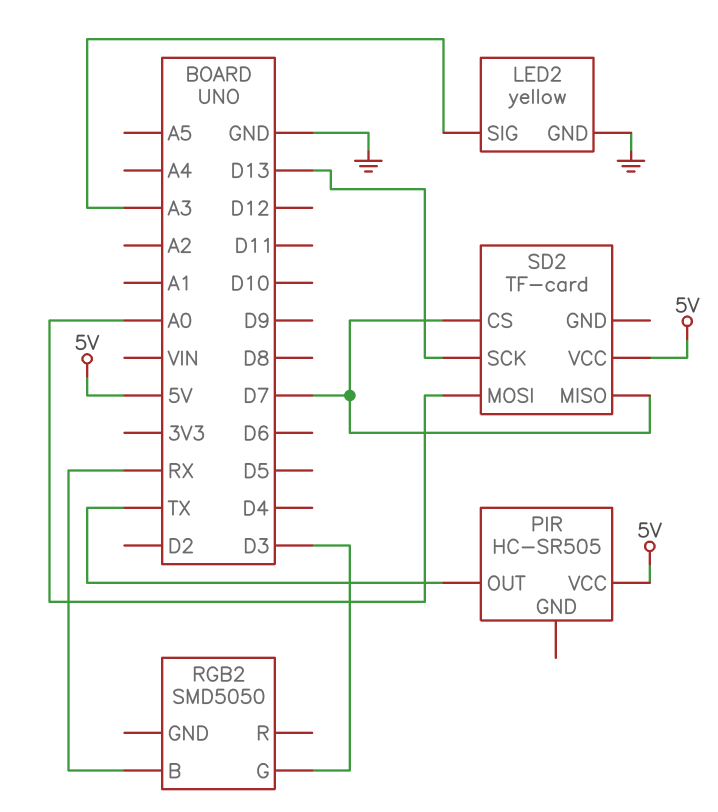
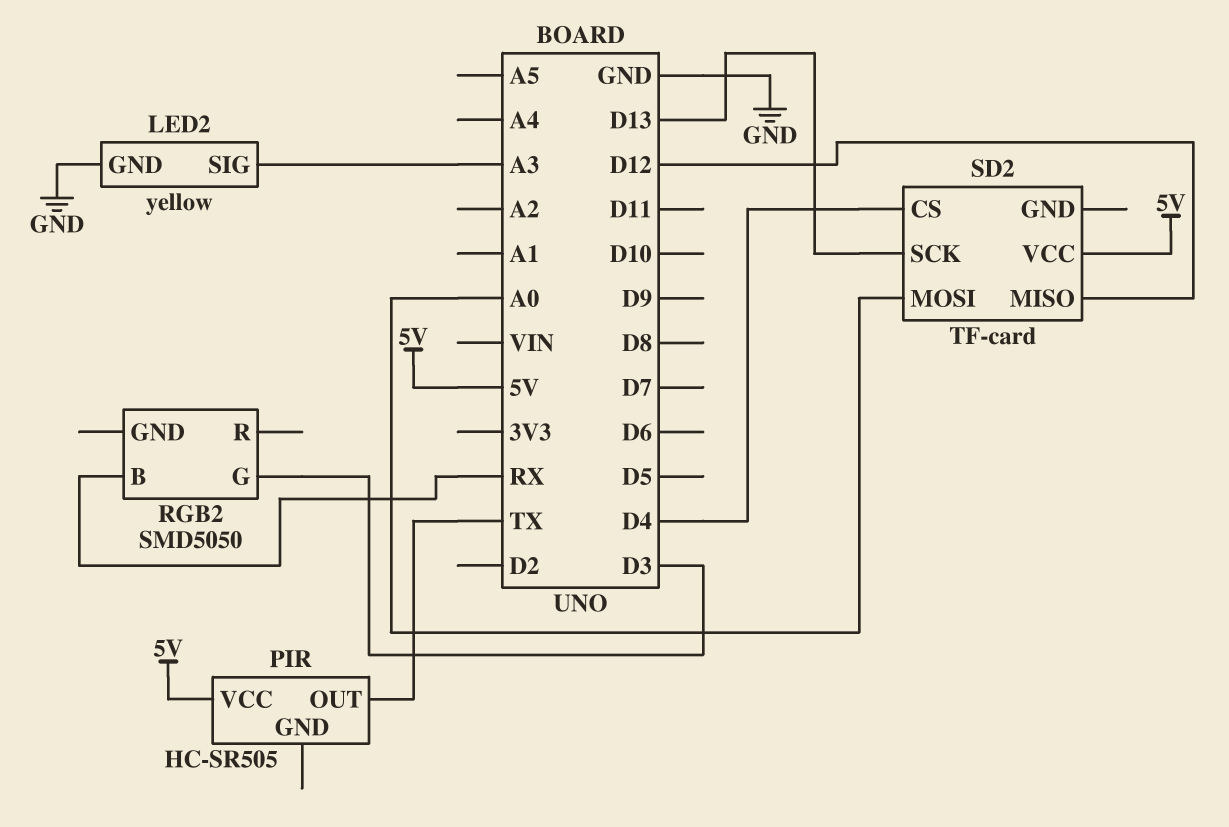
SD2 pin CS: D7 -> D4
SD2 pin MISO: D7 -> D12

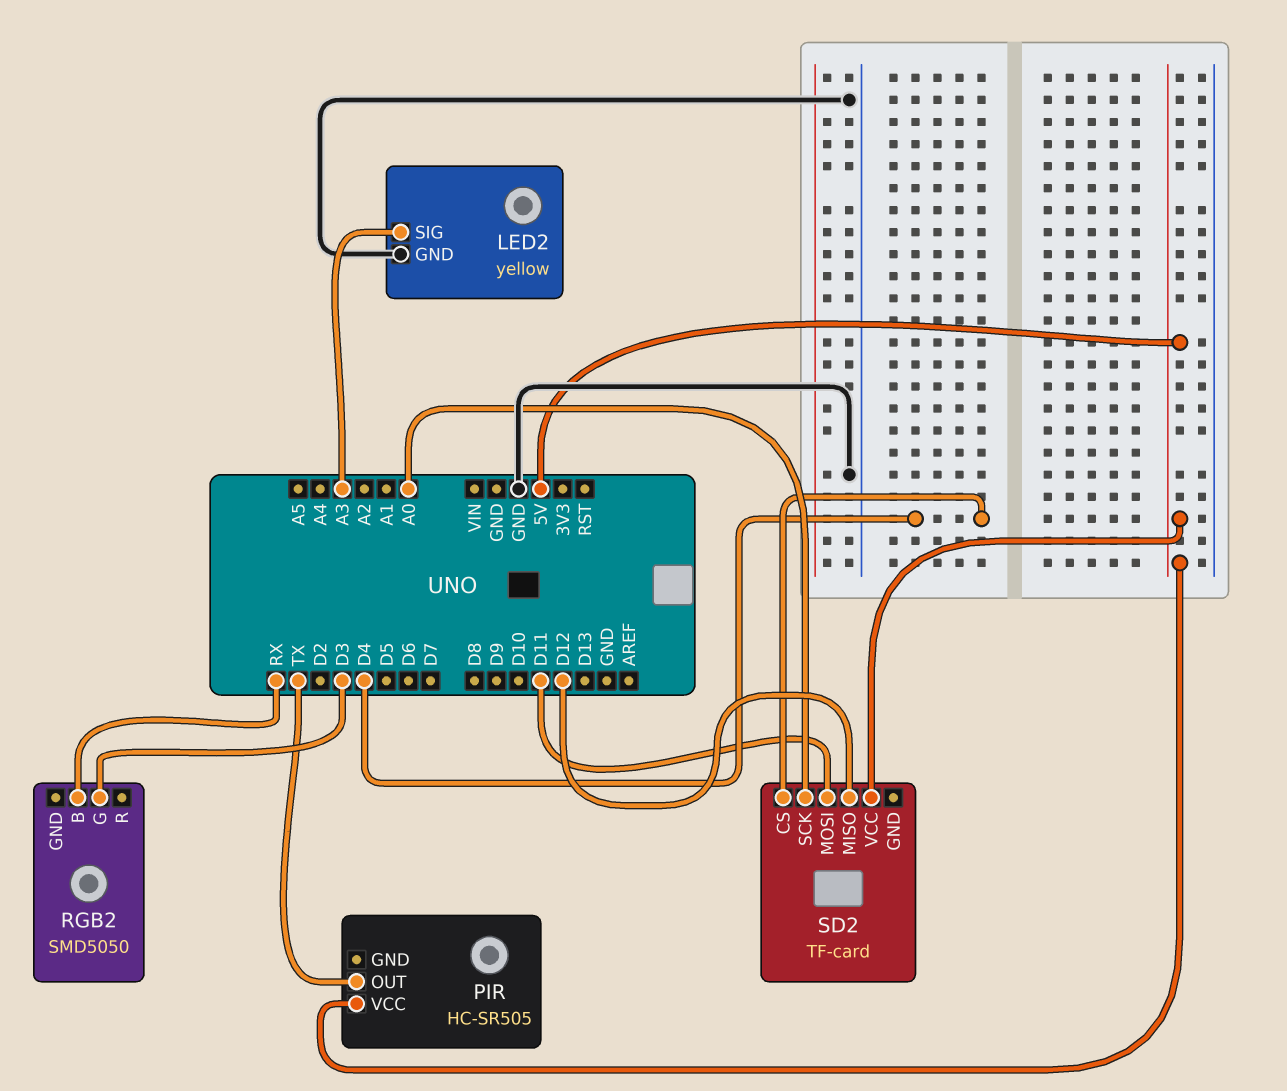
SD2 pin MOSI: A0 -> D11
SD2 pin SCK: D13 -> A0

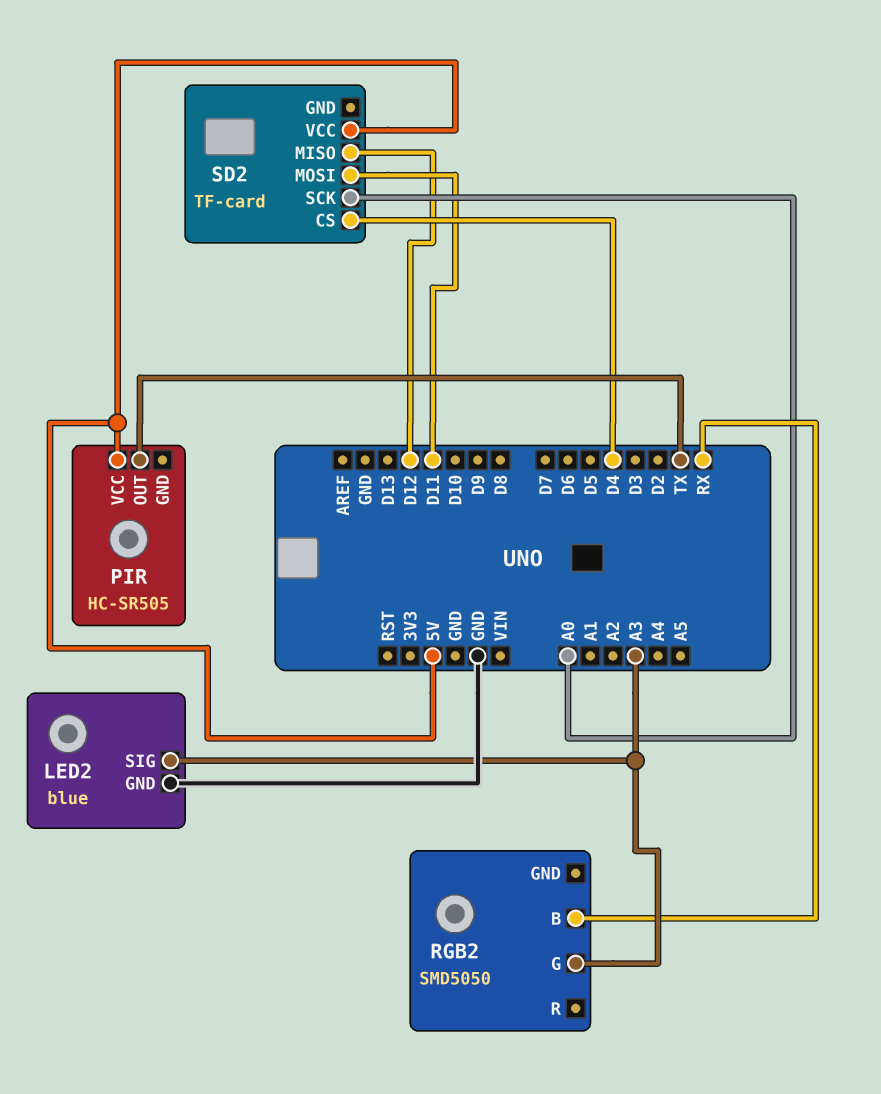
LED2: yellow -> blue
RGB2 pin G: D3 -> A3

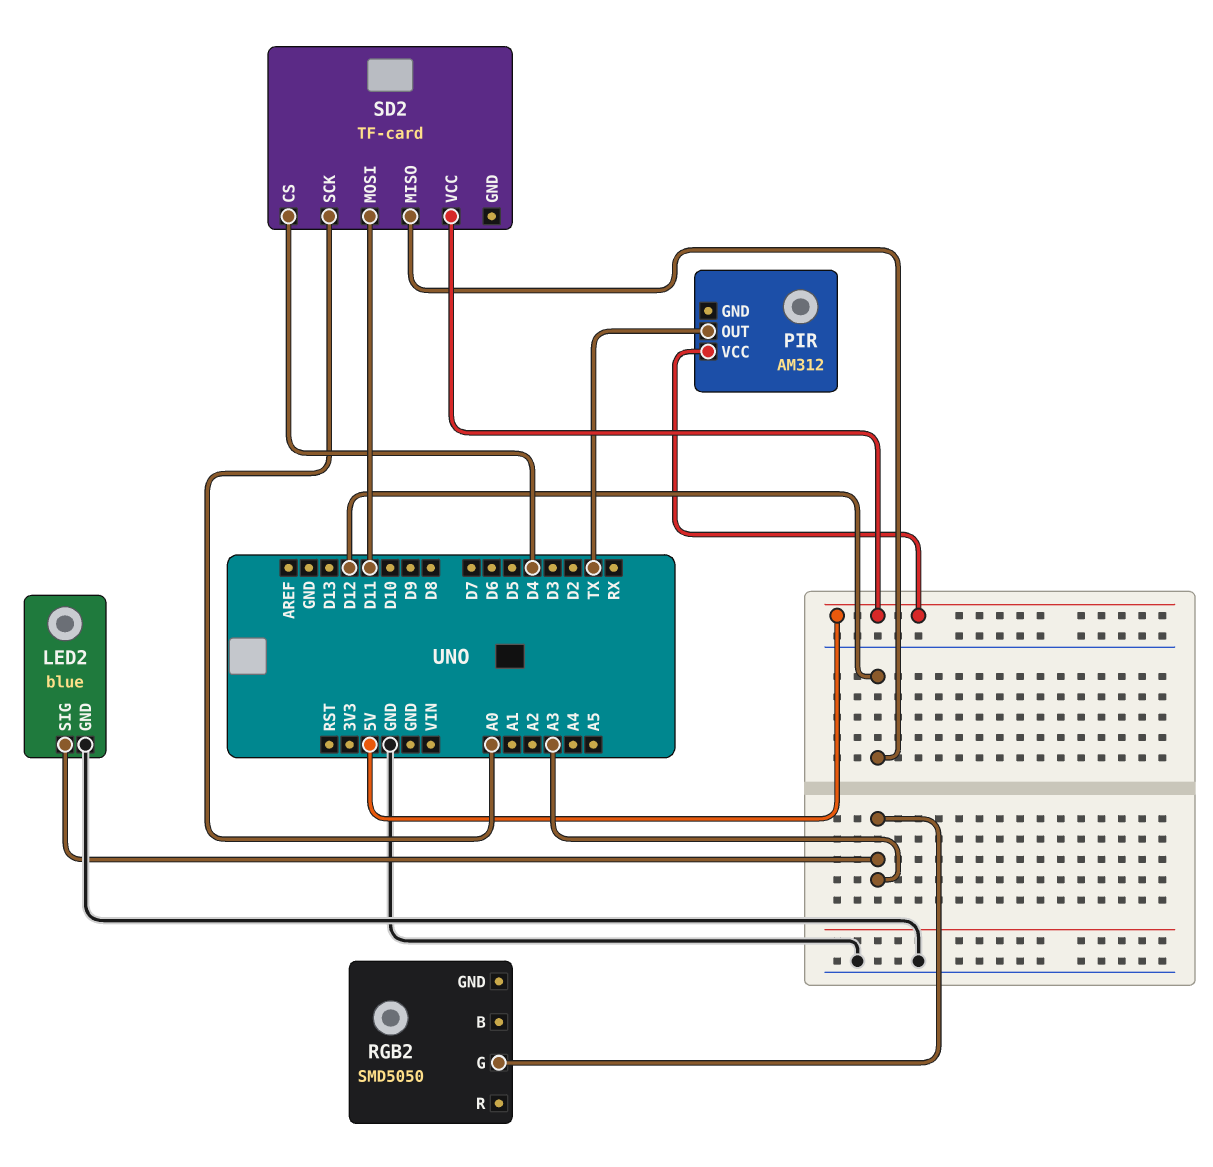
PIR: HC-SR505 -> AM312
RGB2 pin B: RX -> none

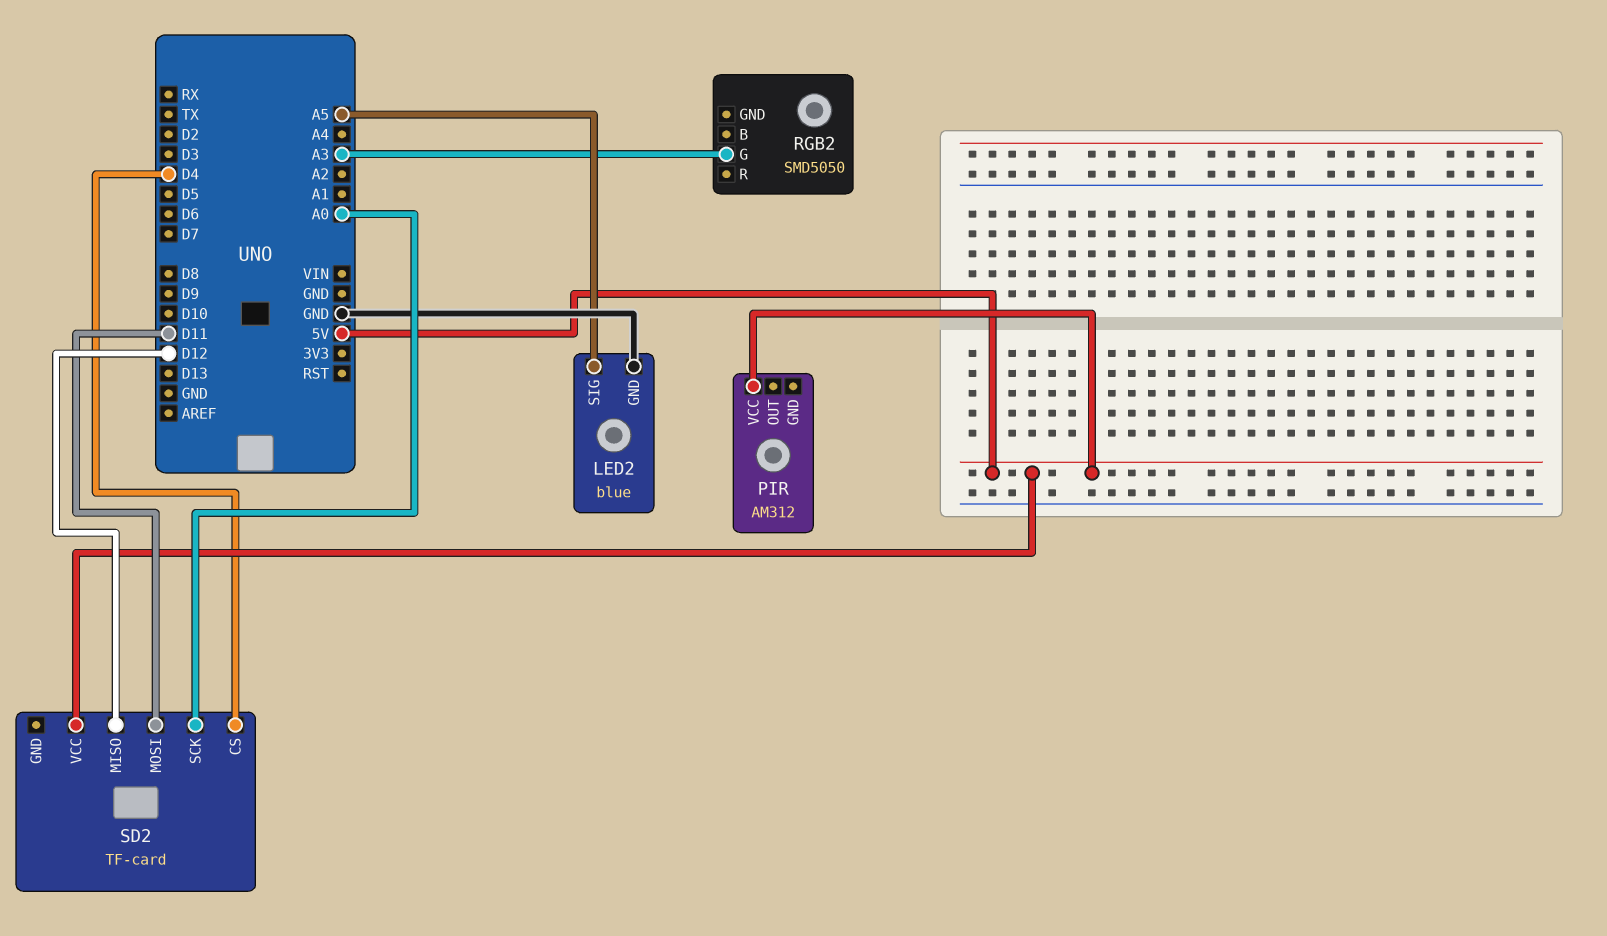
LED2 pin SIG: A3 -> A5
PIR pin OUT: TX -> none

